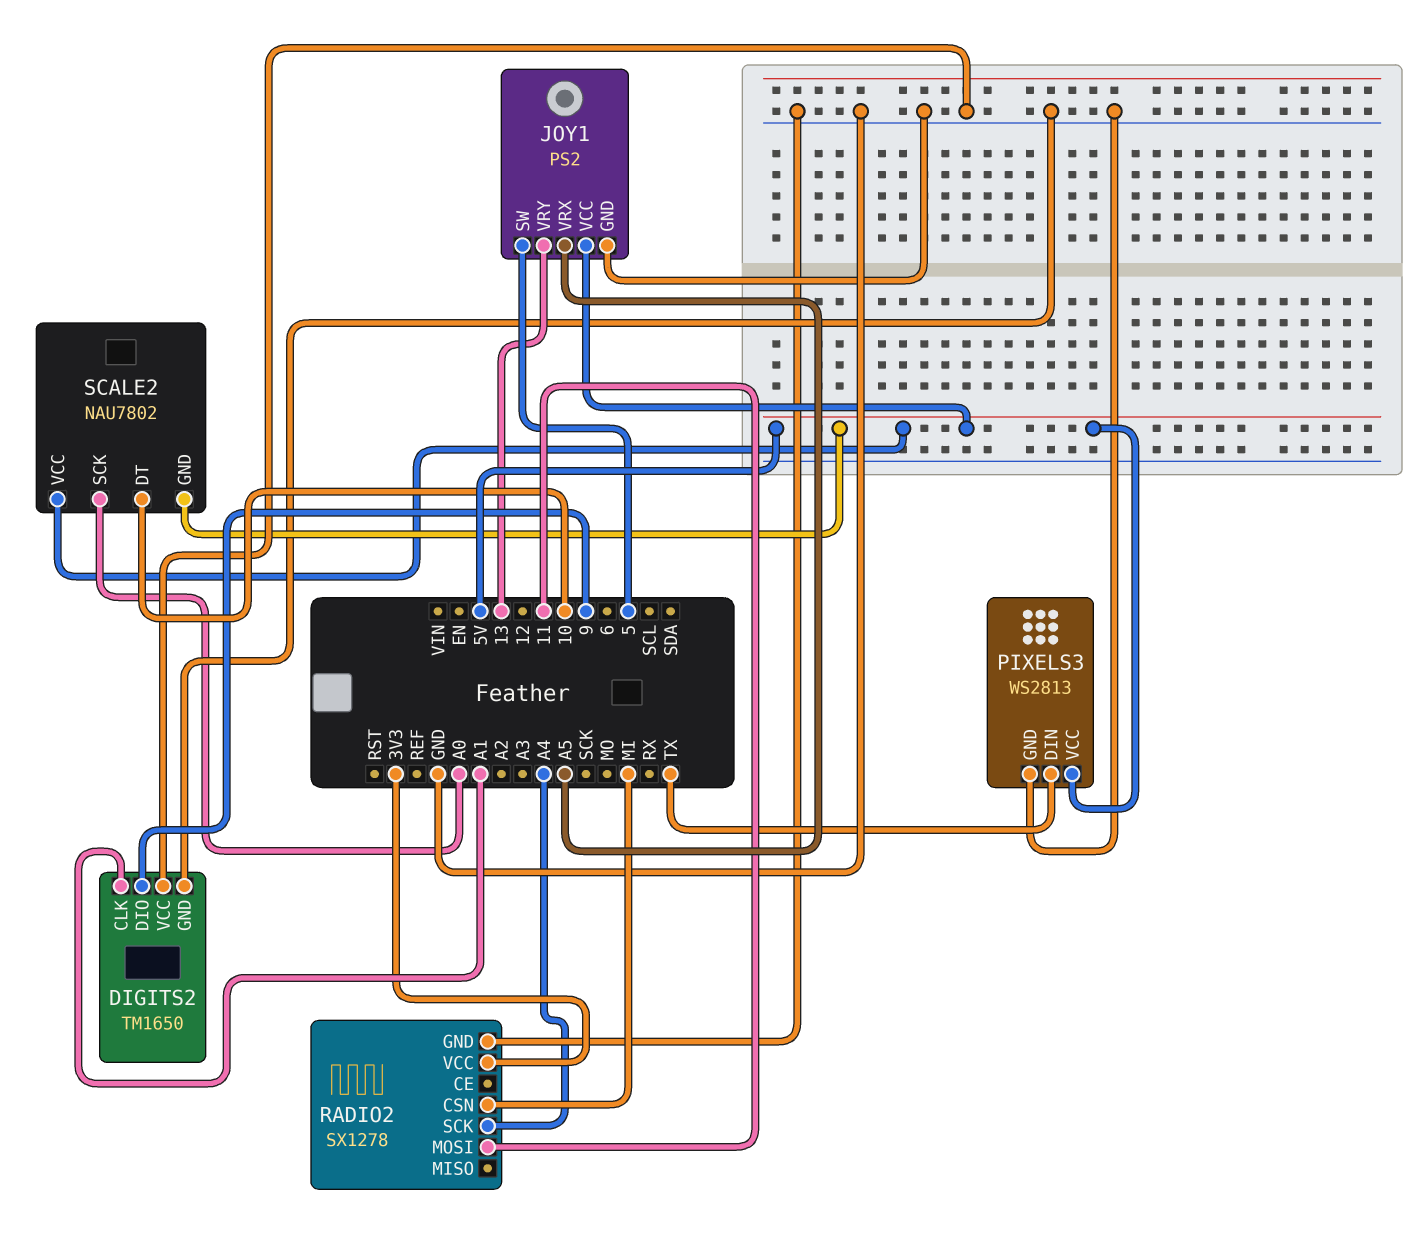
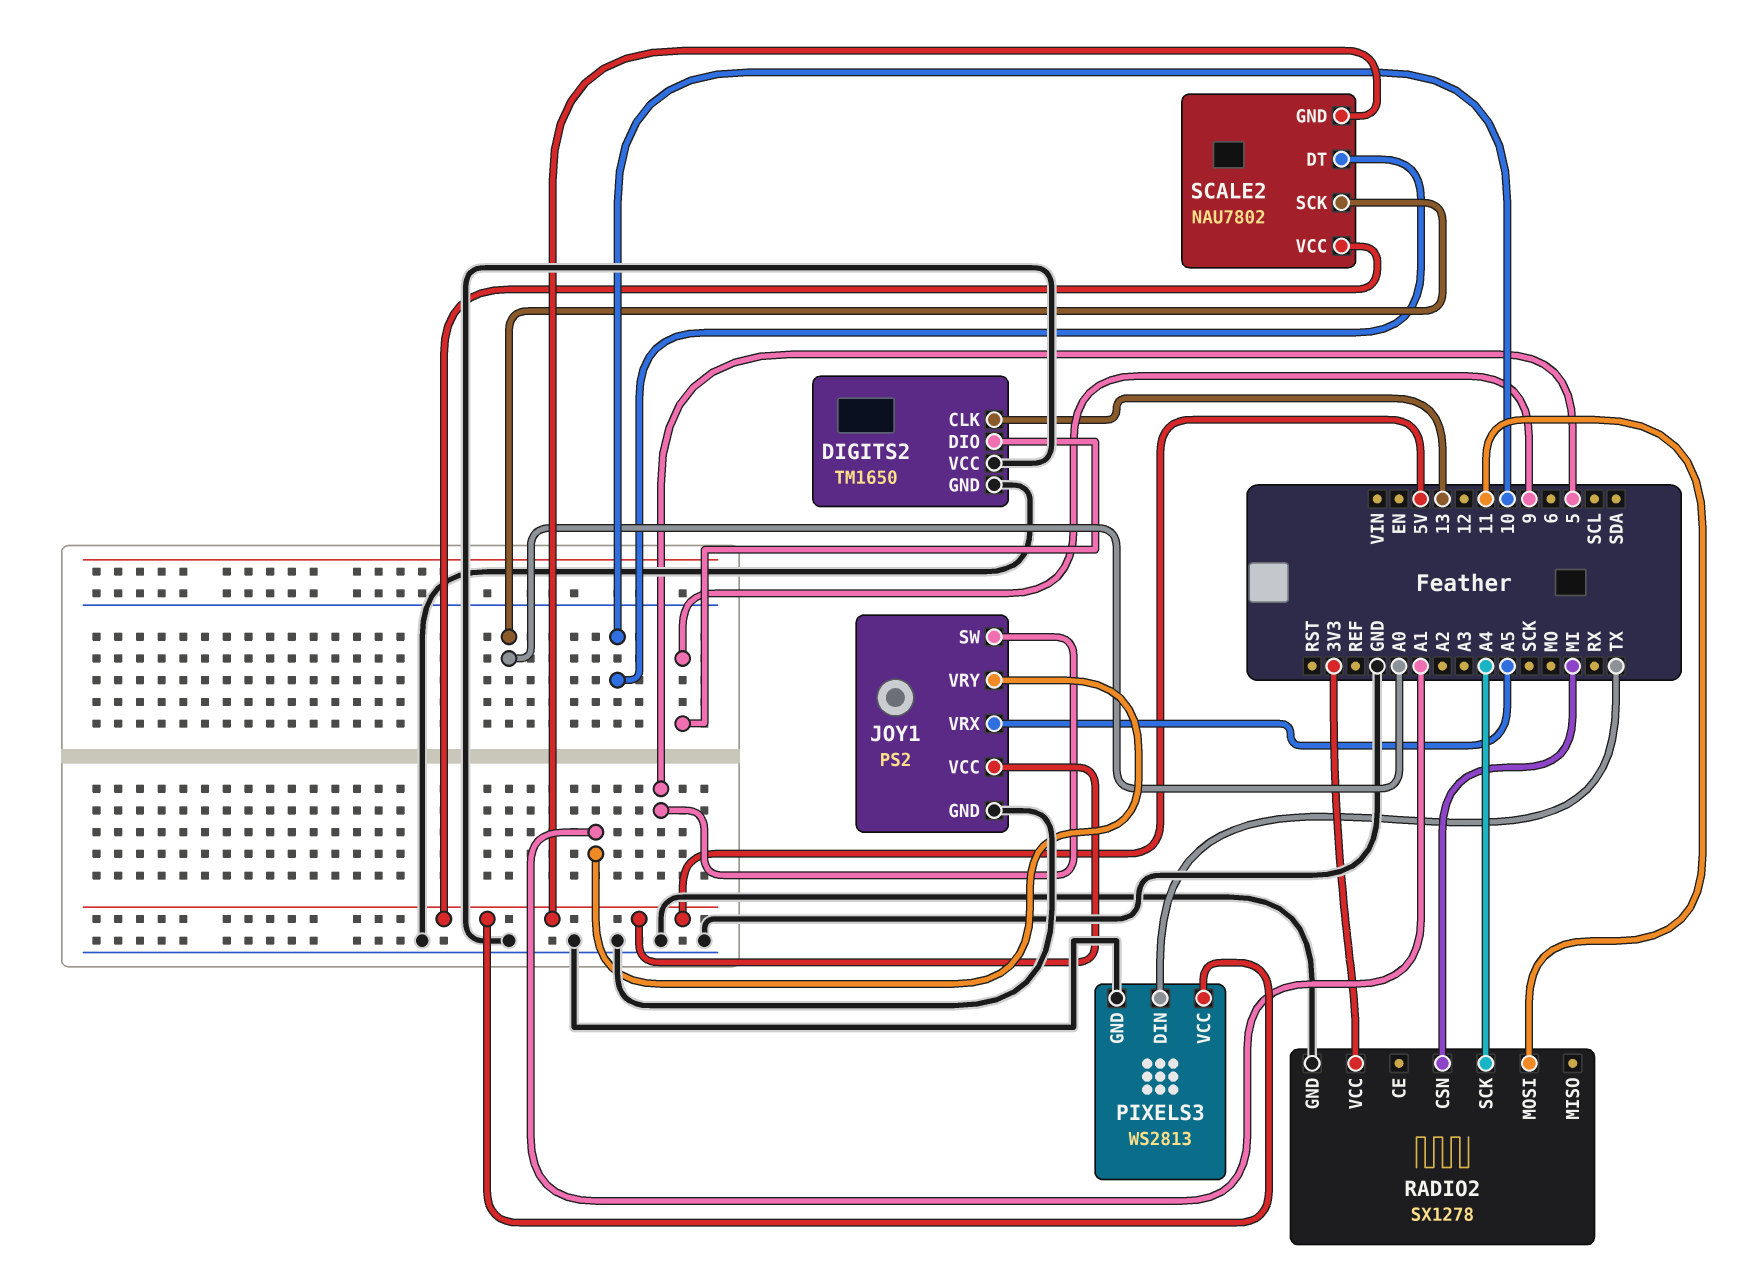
DIGITS2 pin CLK: A1 -> 13
JOY1 pin VRY: 13 -> A1

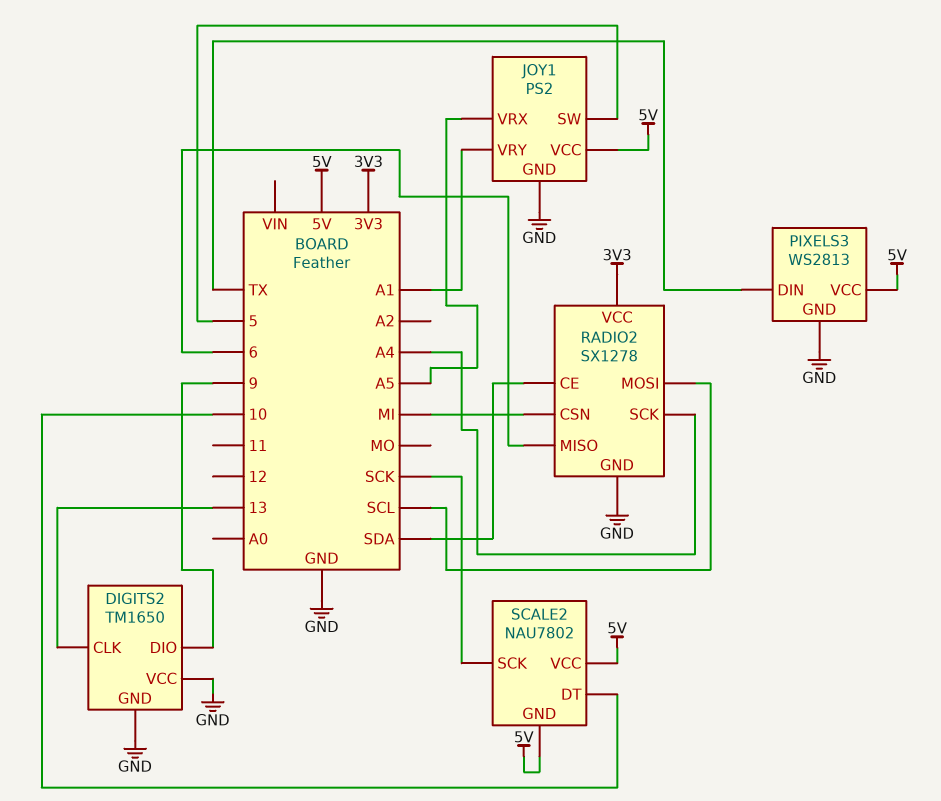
RADIO2 pin CE: none -> SDA
RADIO2 pin MISO: none -> 6
RADIO2 pin MOSI: 11 -> SCL
SCALE2 pin SCK: A0 -> SCK

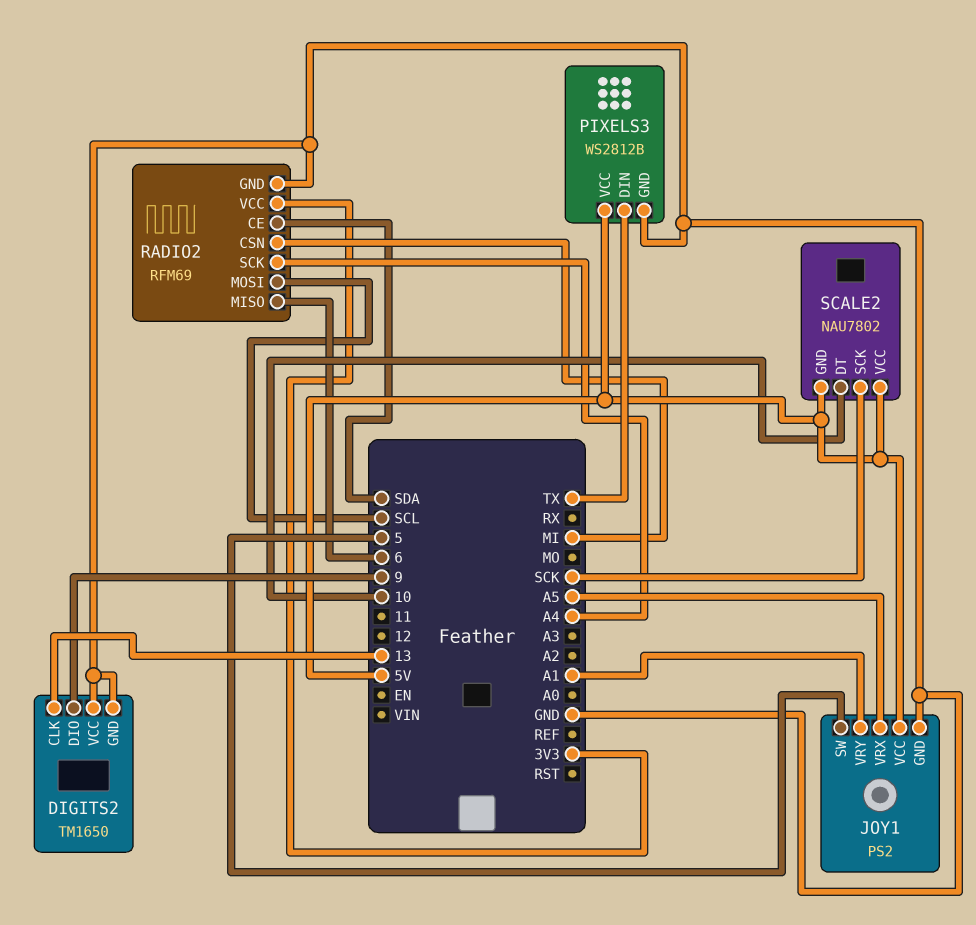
PIXELS3: WS2813 -> WS2812B
RADIO2: SX1278 -> RFM69

